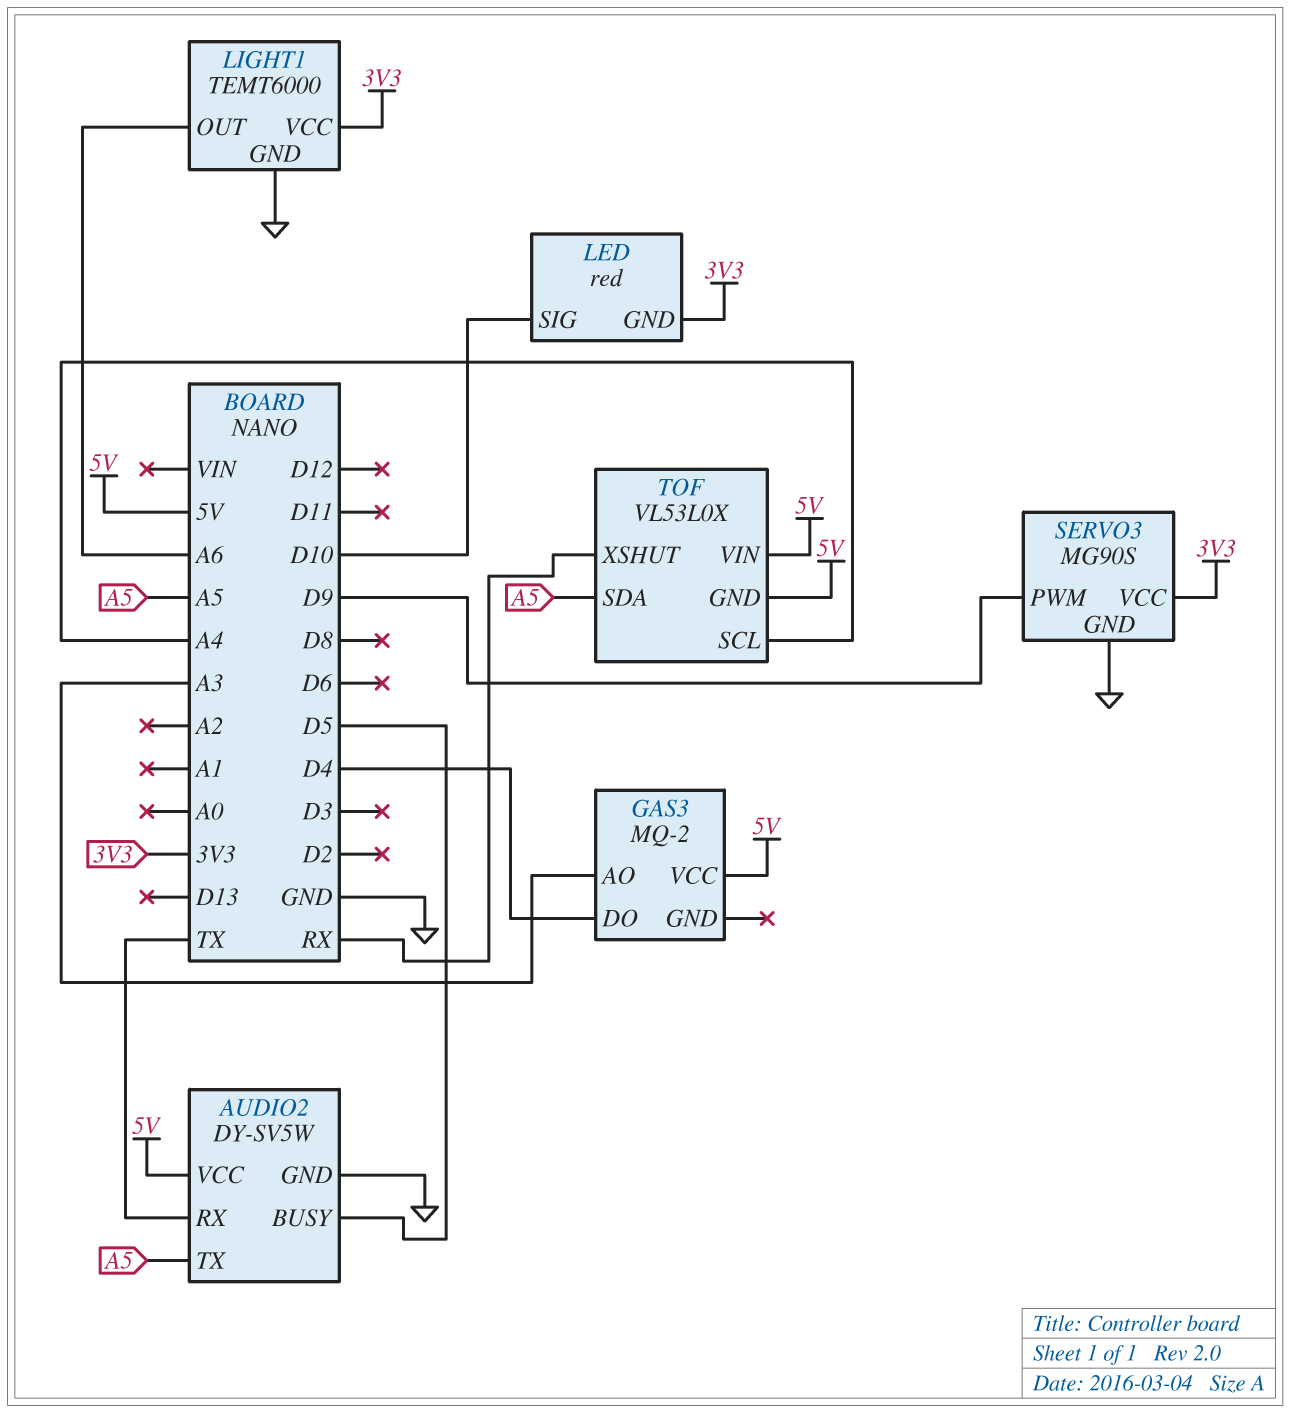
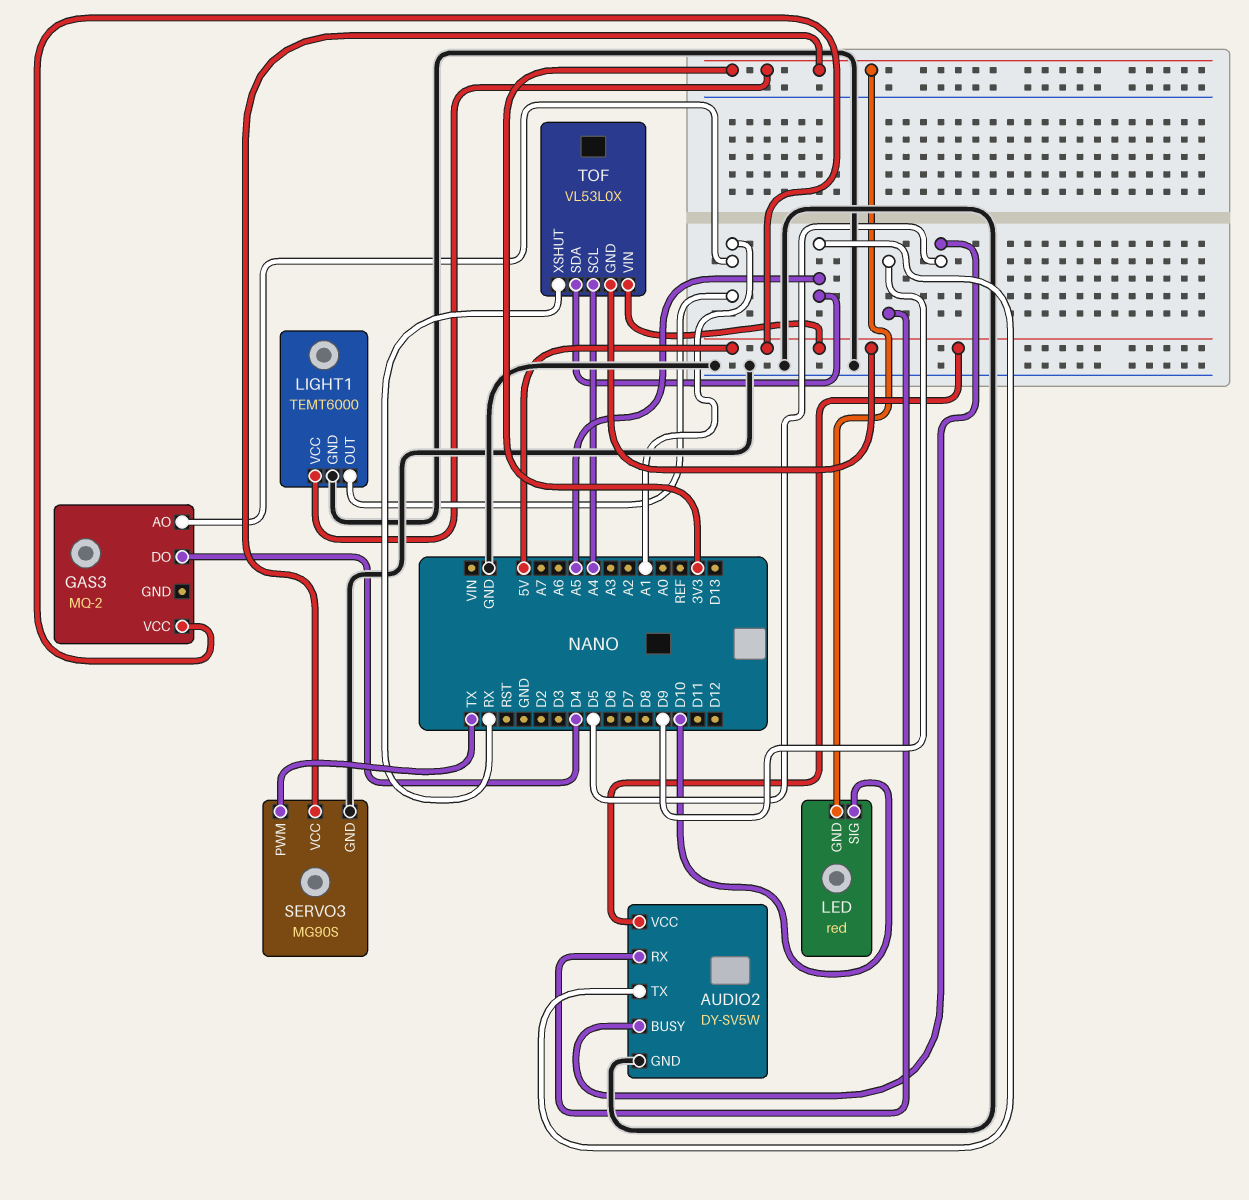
AUDIO2 pin RX: TX -> D9
GAS3 pin AO: A3 -> A1
LIGHT1 pin OUT: A6 -> A1
SERVO3 pin PWM: D9 -> TX

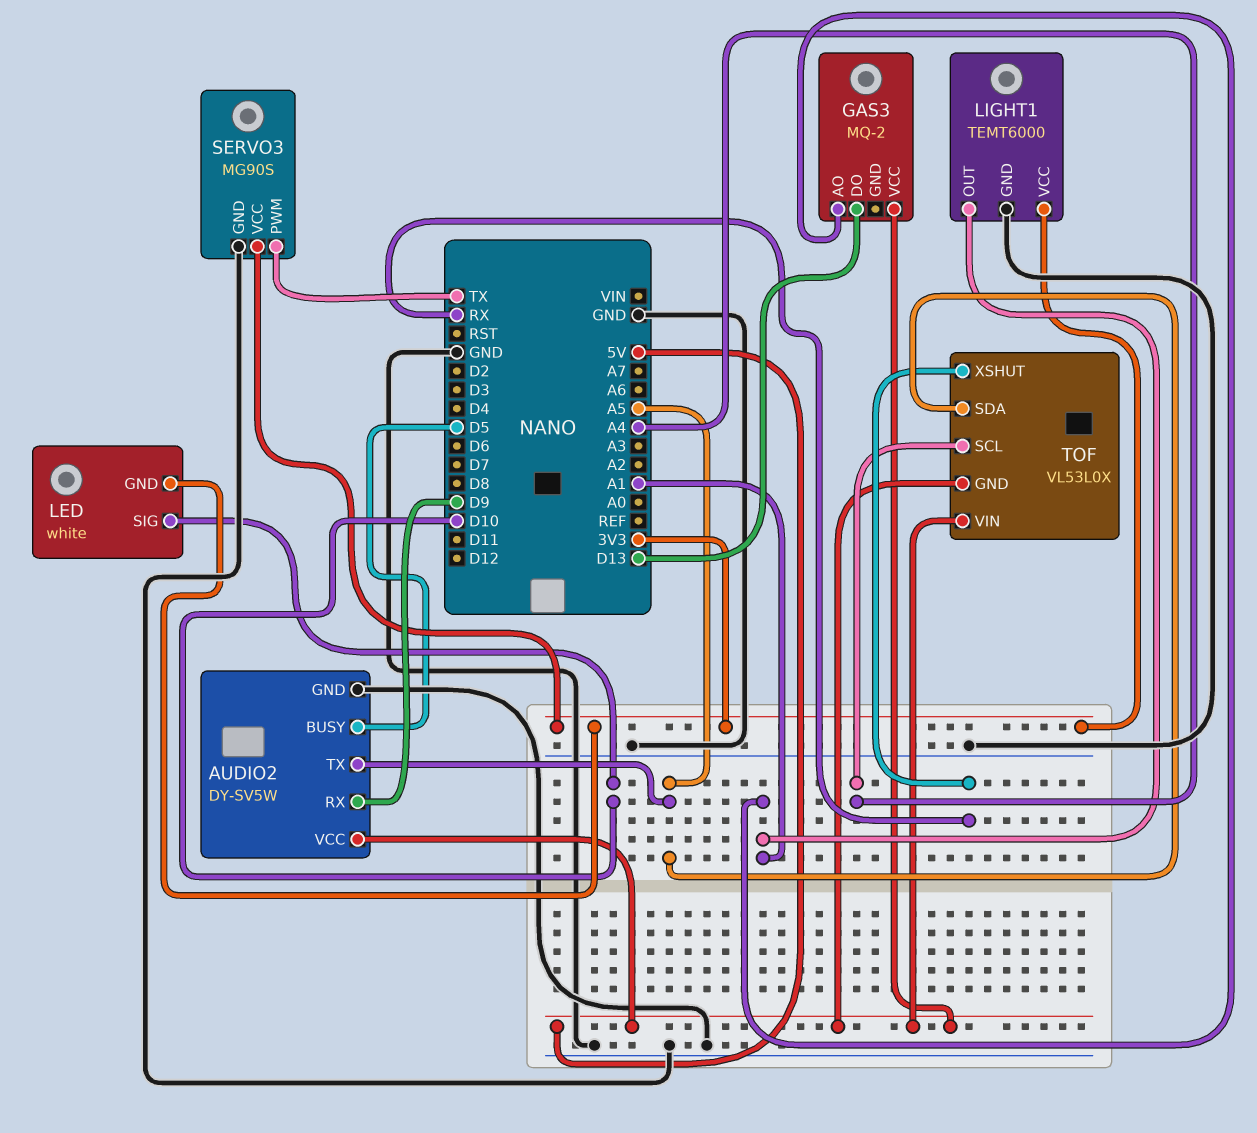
GAS3 pin DO: D4 -> D13
LED: red -> white

